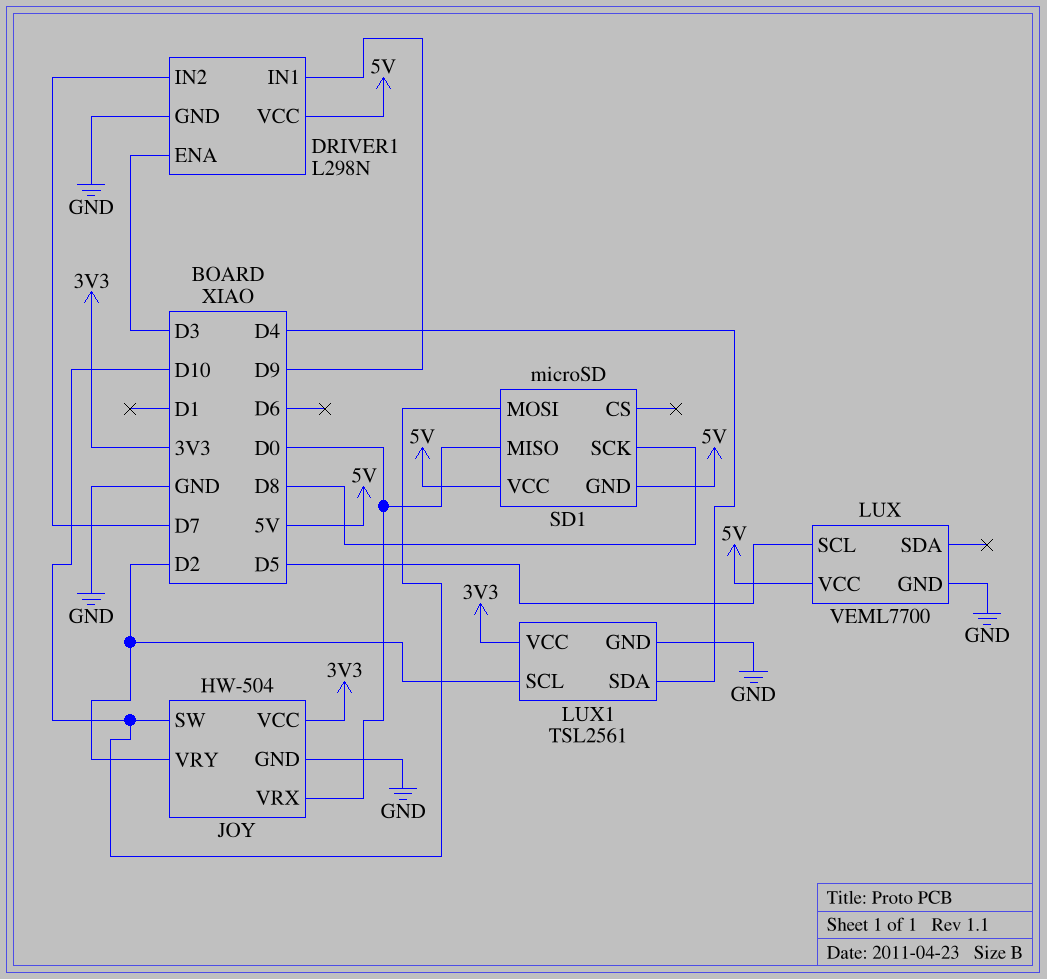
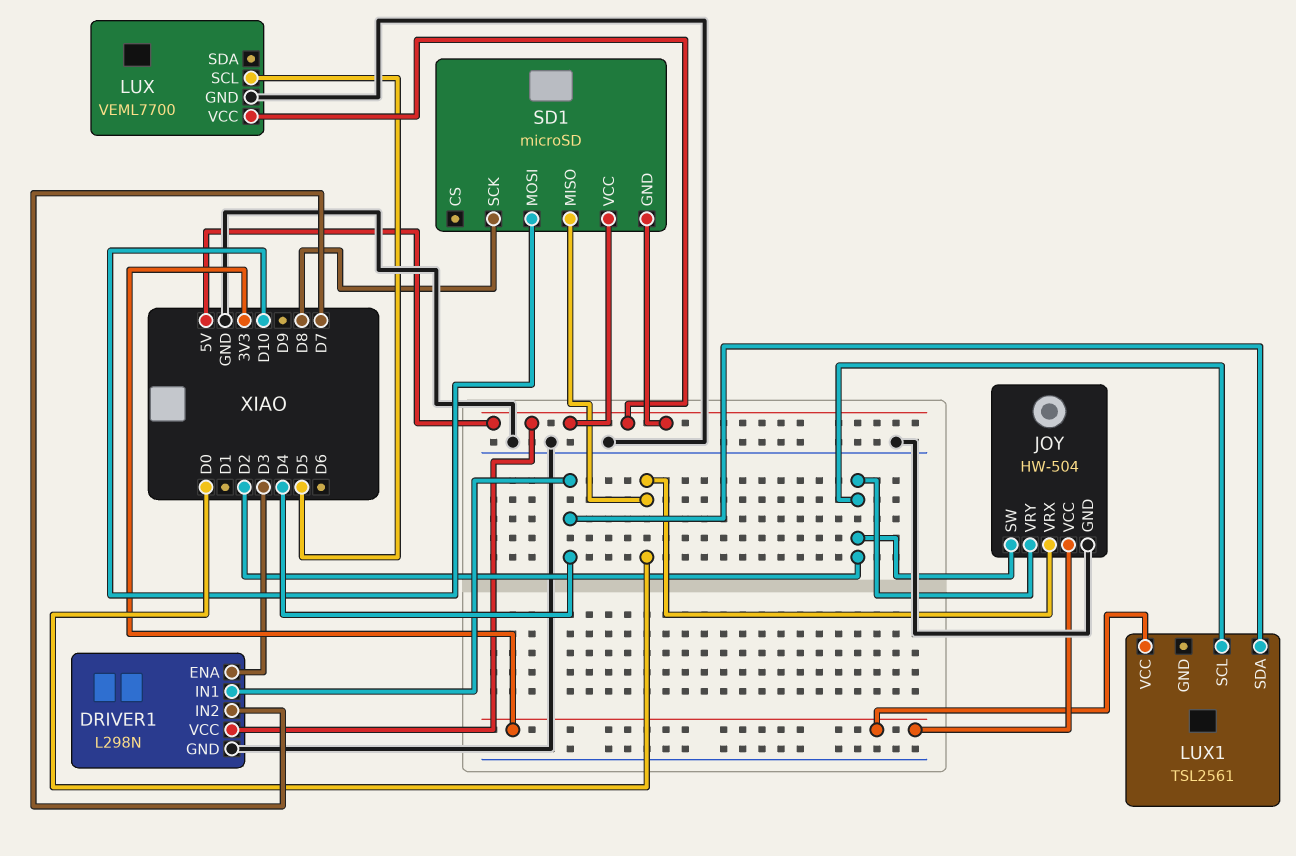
DRIVER1 pin IN1: D9 -> D4
JOY pin SW: D10 -> D2
LUX1 pin GND: GND -> none

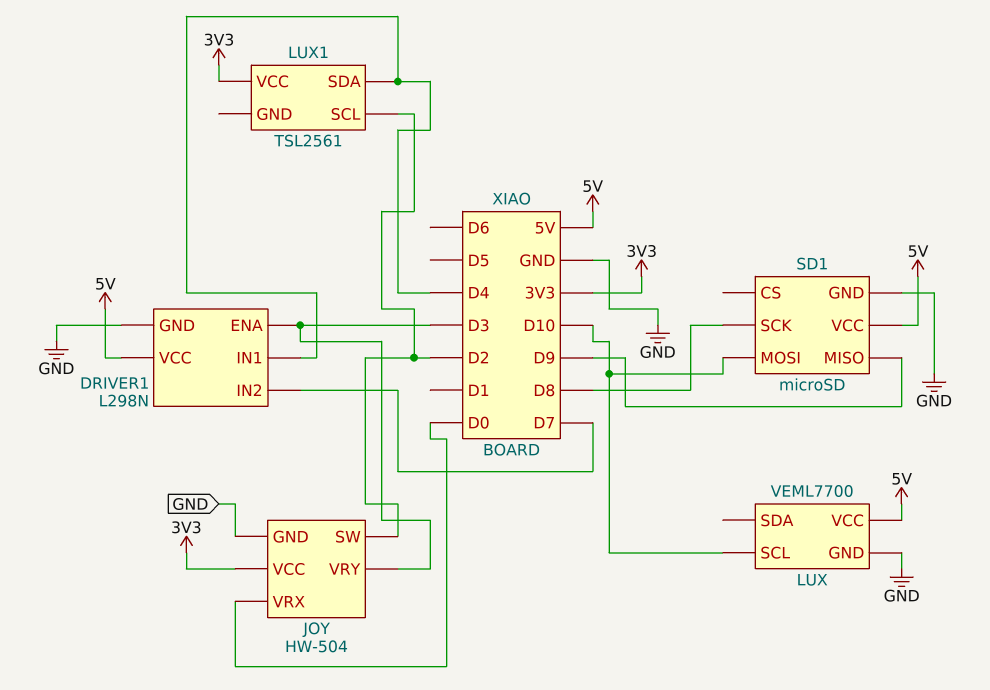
JOY pin VRY: D2 -> D3
LUX pin SCL: D5 -> D10
SD1 pin GND: 5V -> GND
SD1 pin MISO: D0 -> D9

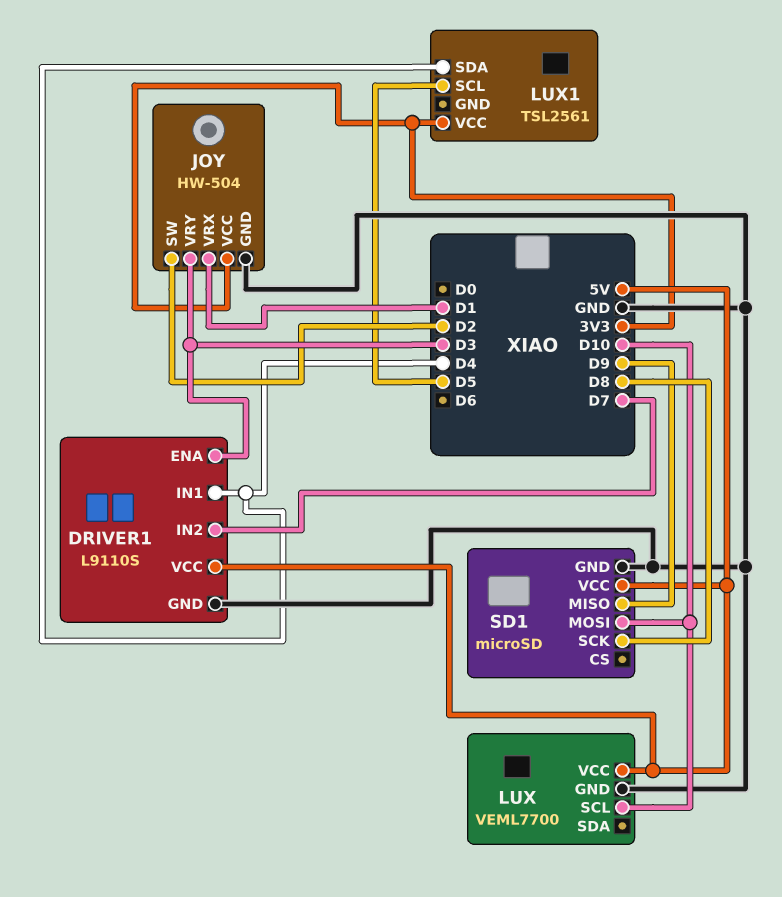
DRIVER1: L298N -> L9110S
JOY pin VRX: D0 -> D1
LUX1 pin SCL: D2 -> D5

